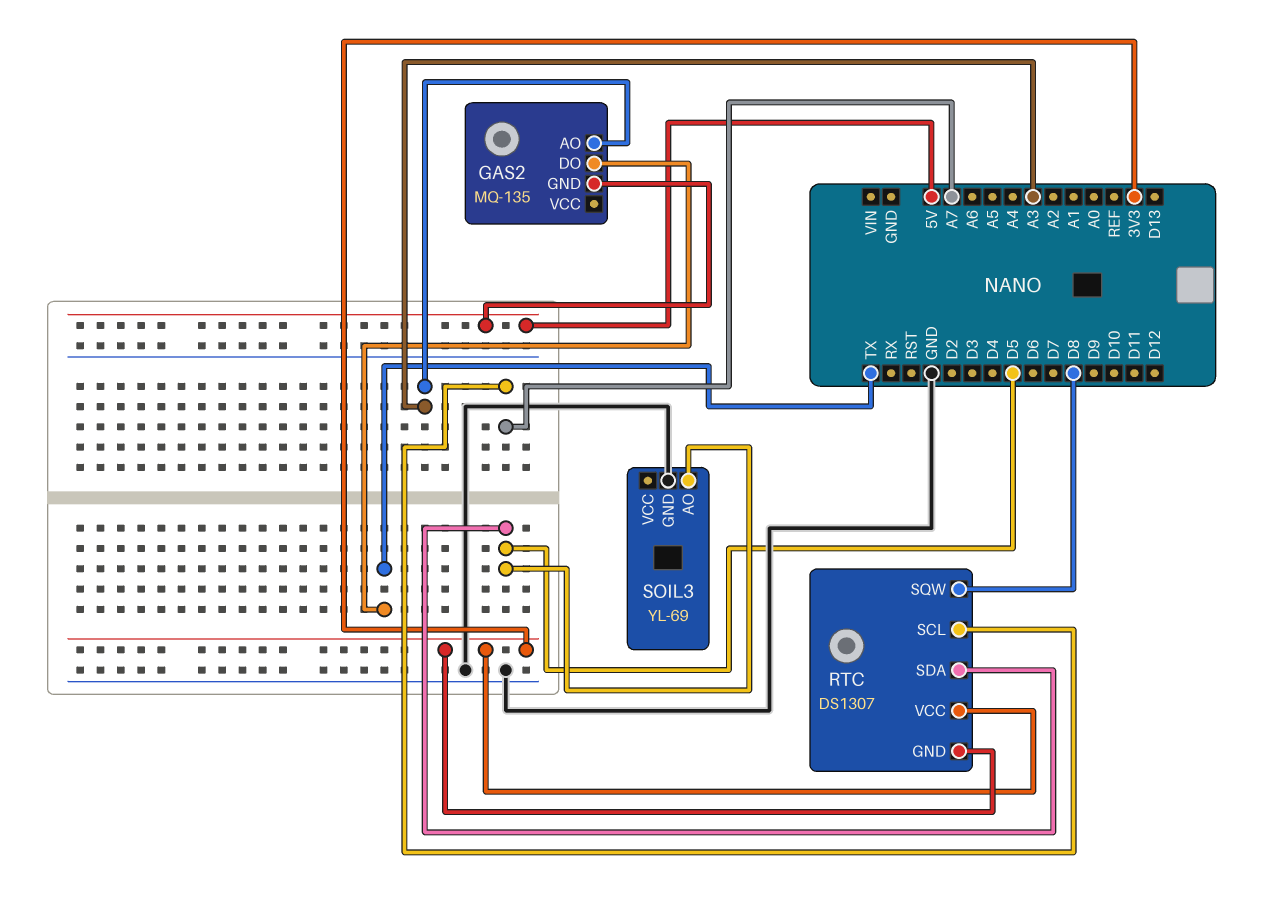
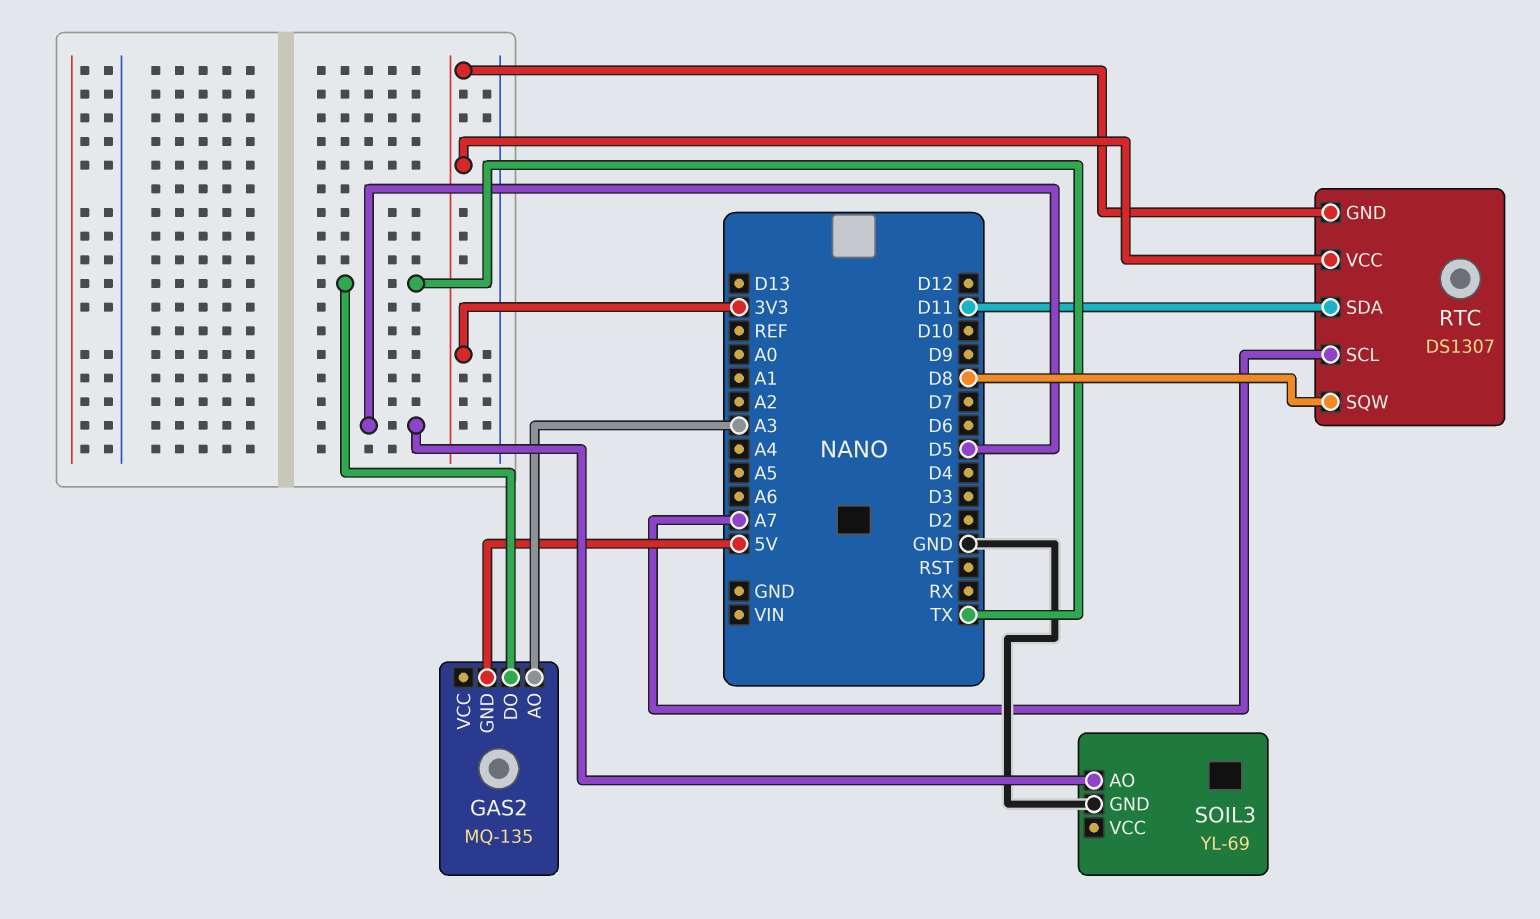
RTC pin SDA: D5 -> D11

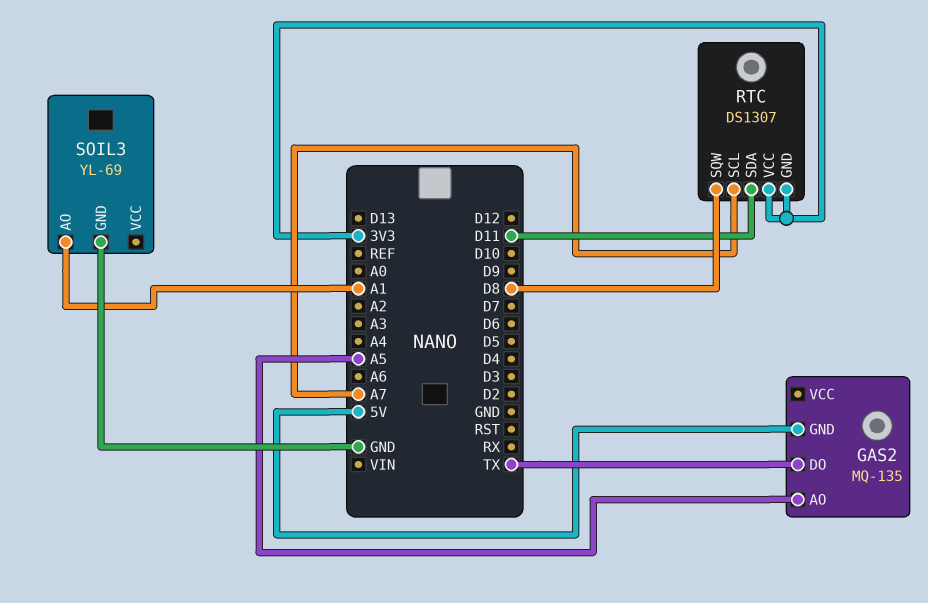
GAS2 pin AO: A3 -> A5
SOIL3 pin AO: D5 -> A1

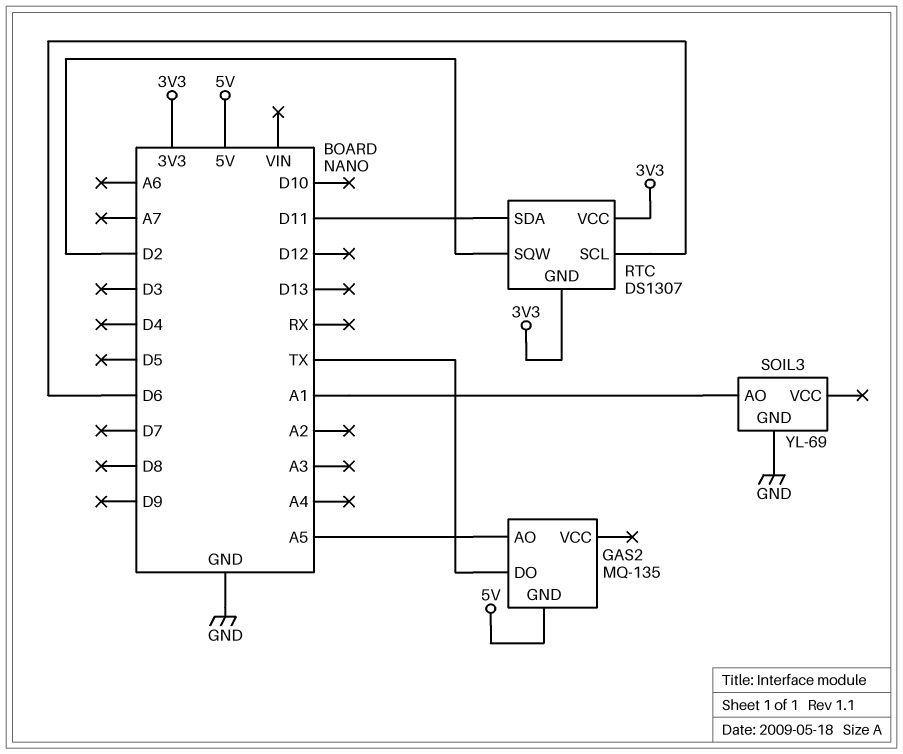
RTC pin SCL: A7 -> D6
RTC pin SQW: D8 -> D2

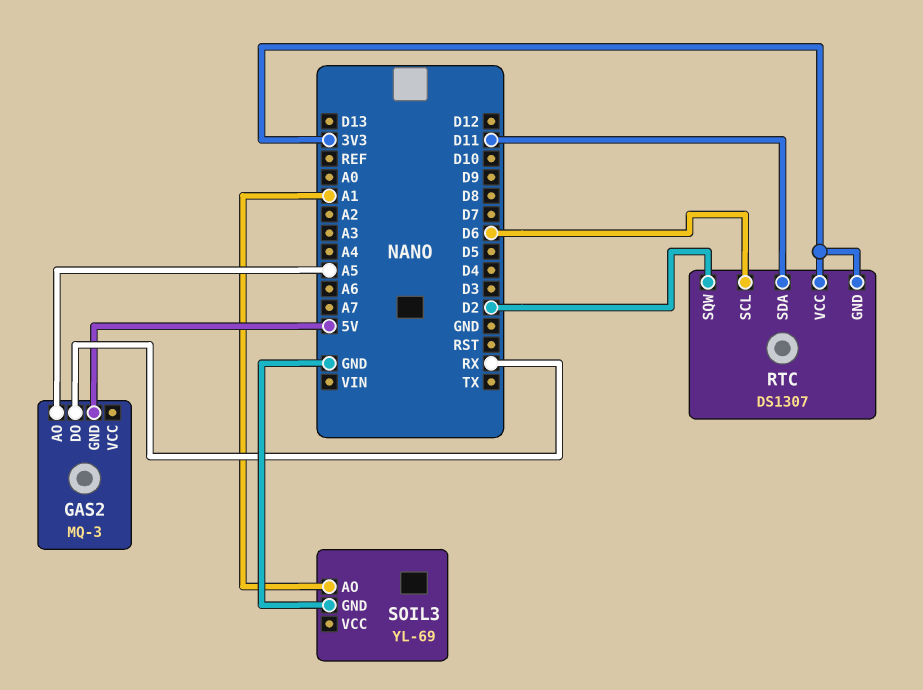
GAS2: MQ-135 -> MQ-3
GAS2 pin DO: TX -> RX

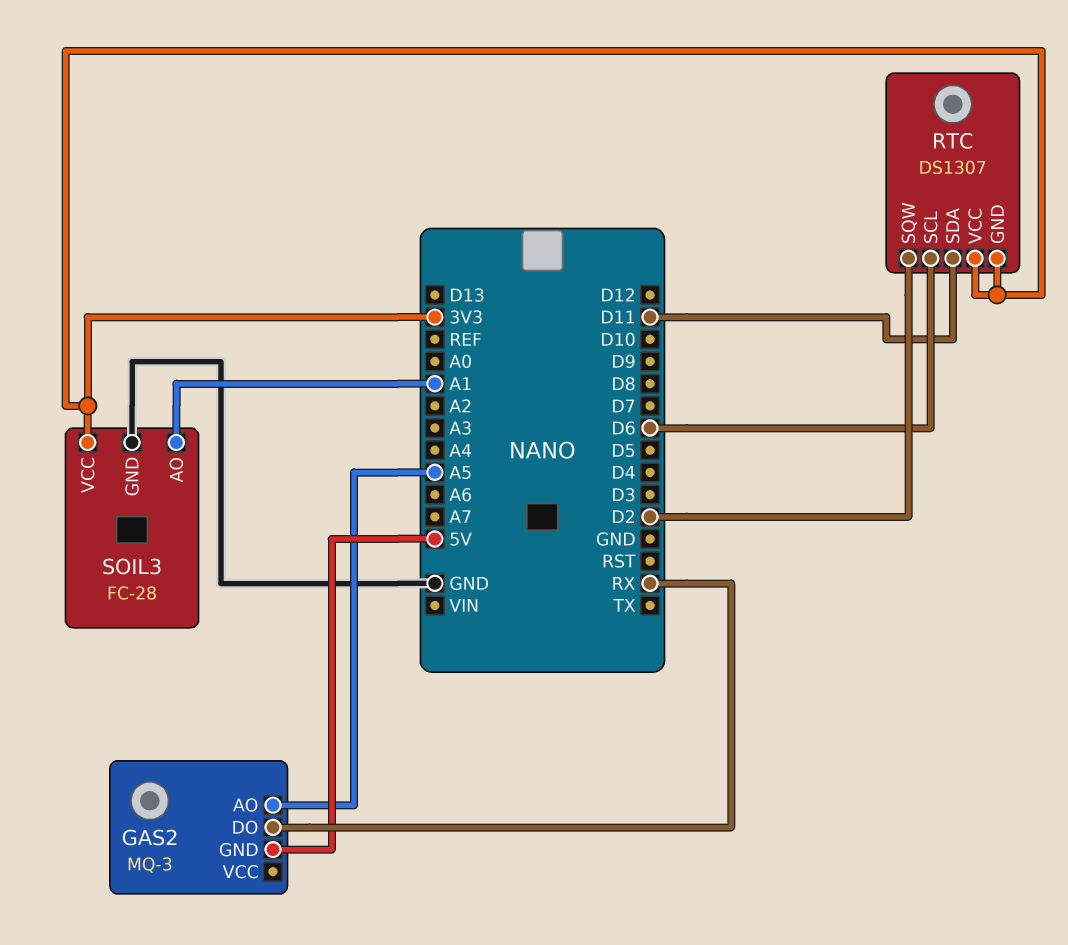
SOIL3: YL-69 -> FC-28
SOIL3 pin VCC: none -> 3V3

